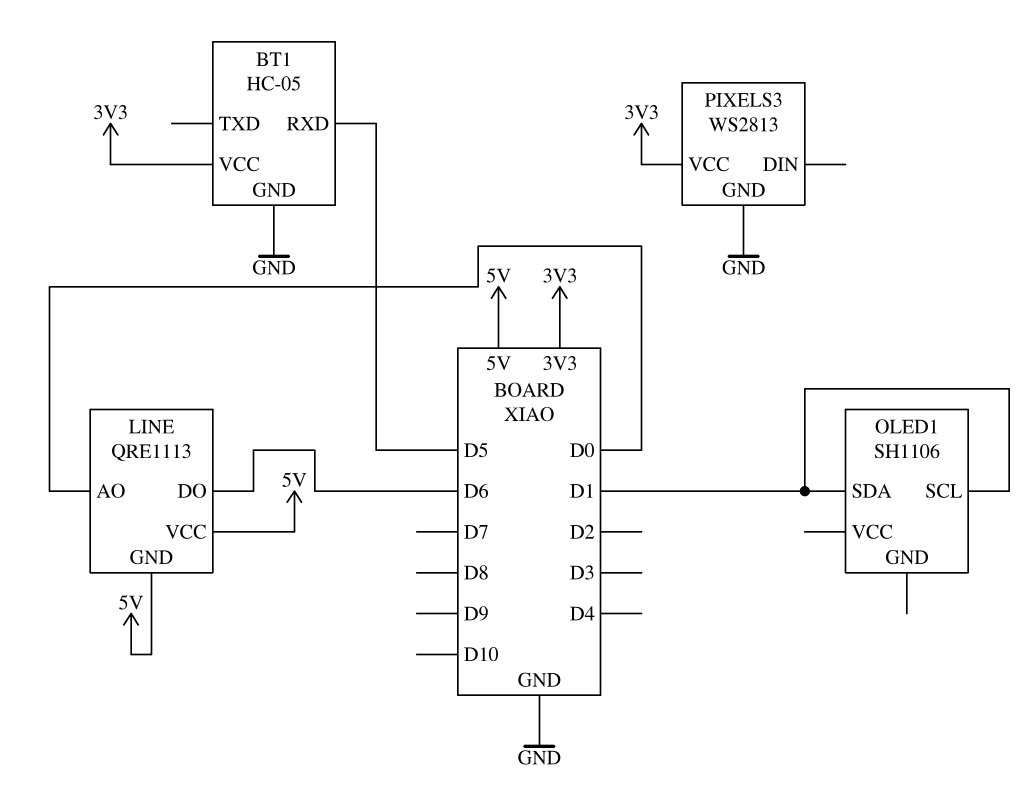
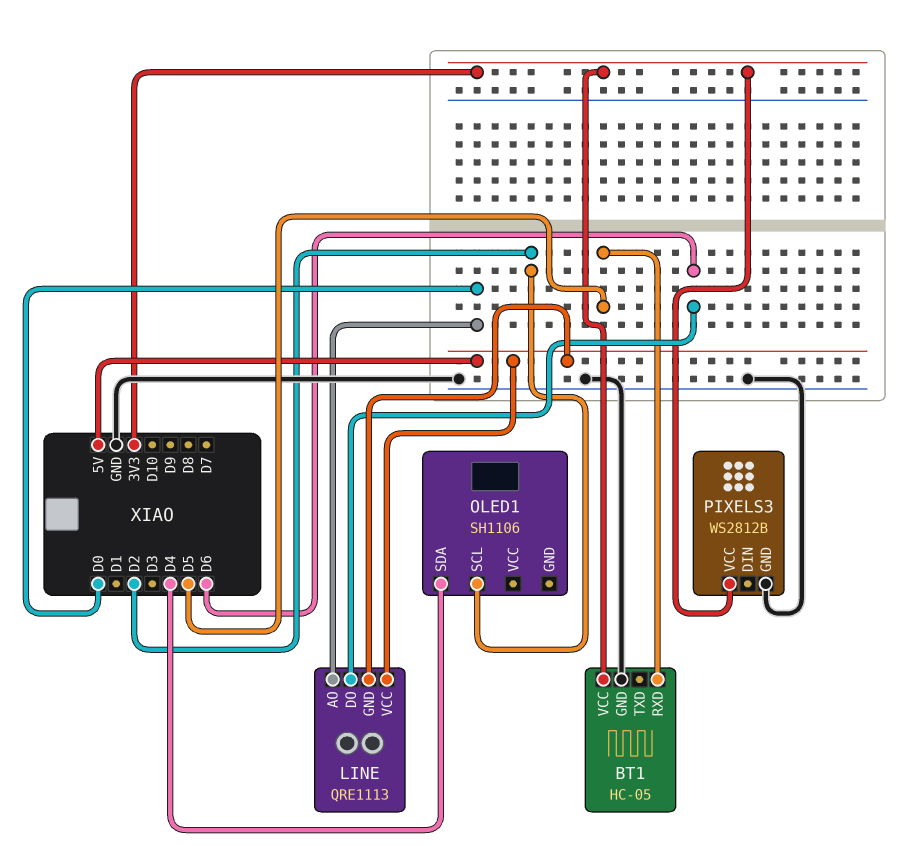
OLED1 pin SCL: D1 -> D2
OLED1 pin SDA: D1 -> D4
PIXELS3: WS2813 -> WS2812B

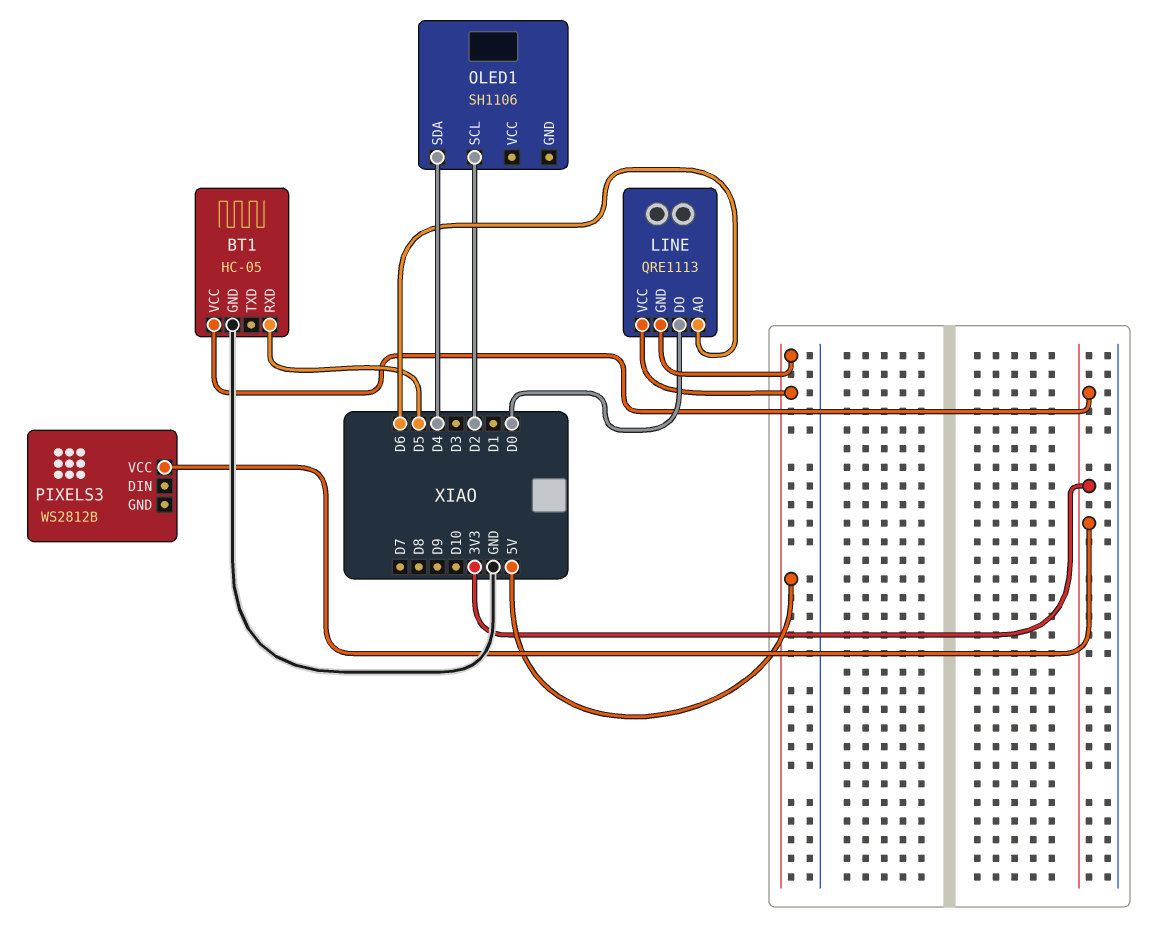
LINE pin AO: D0 -> D6
LINE pin DO: D6 -> D0
PIXELS3 pin GND: GND -> none

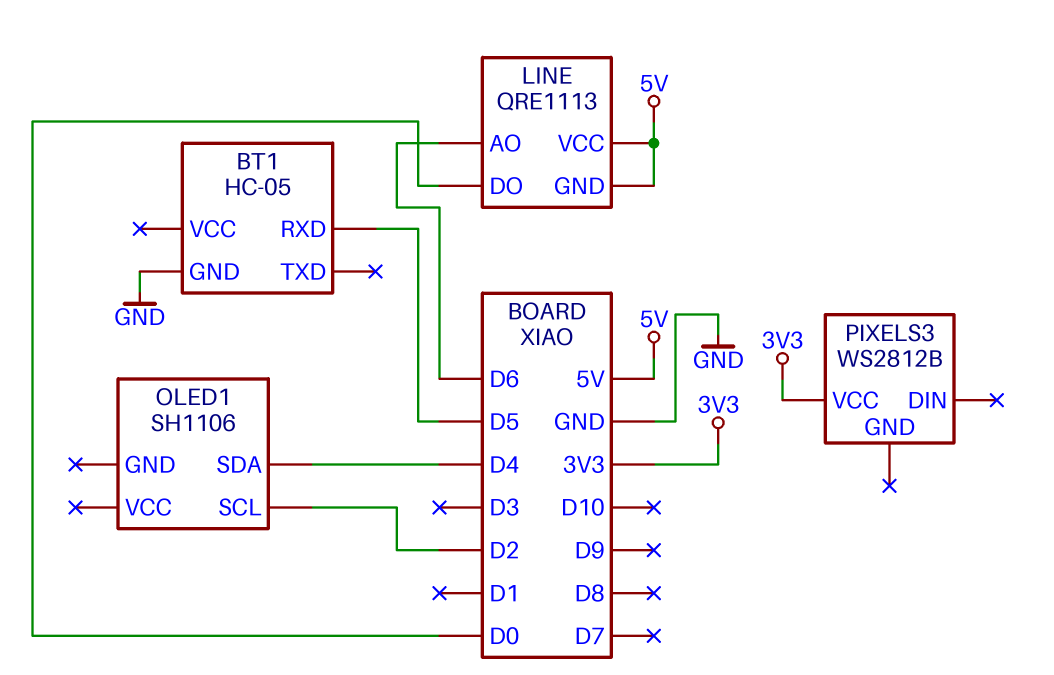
BT1 pin VCC: 3V3 -> none

